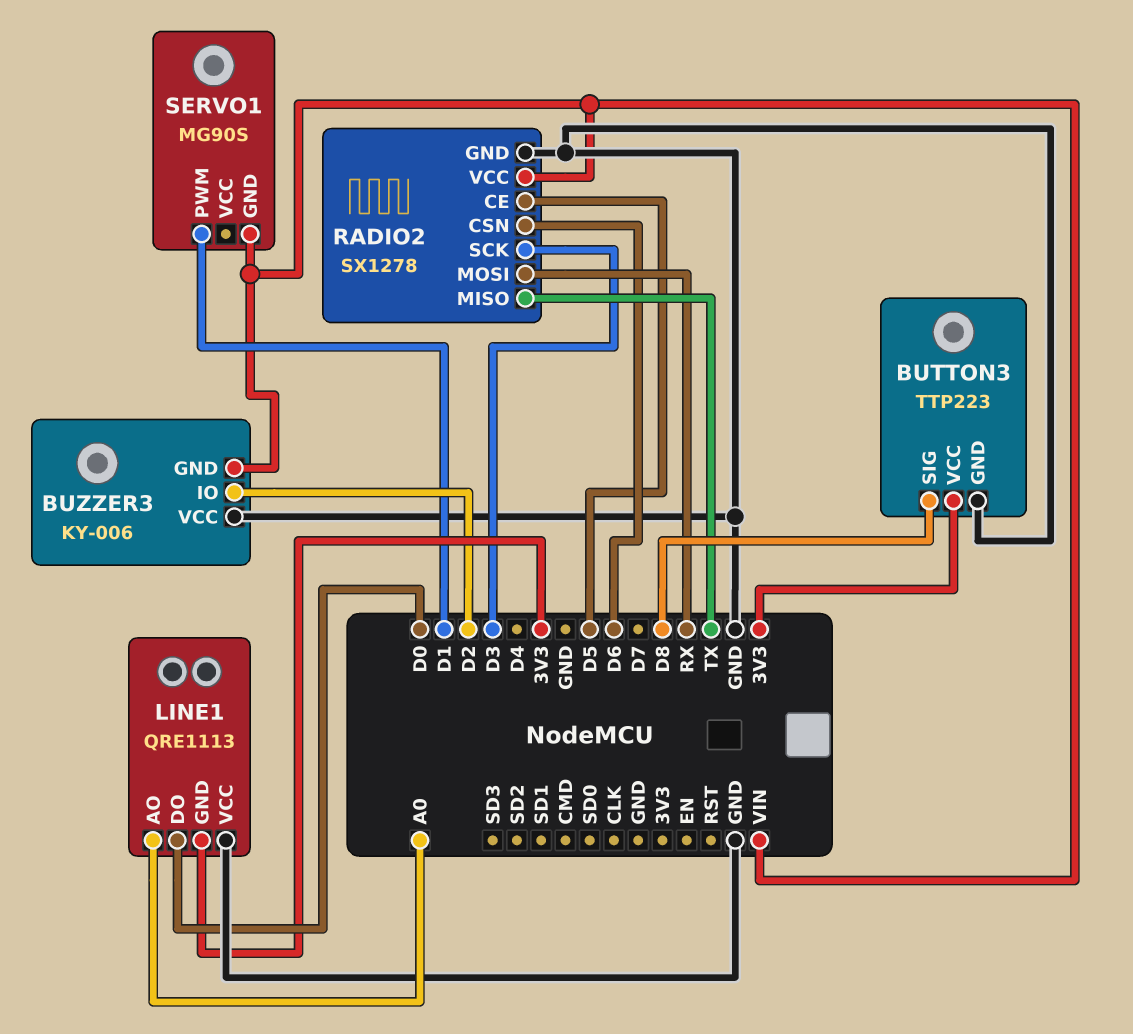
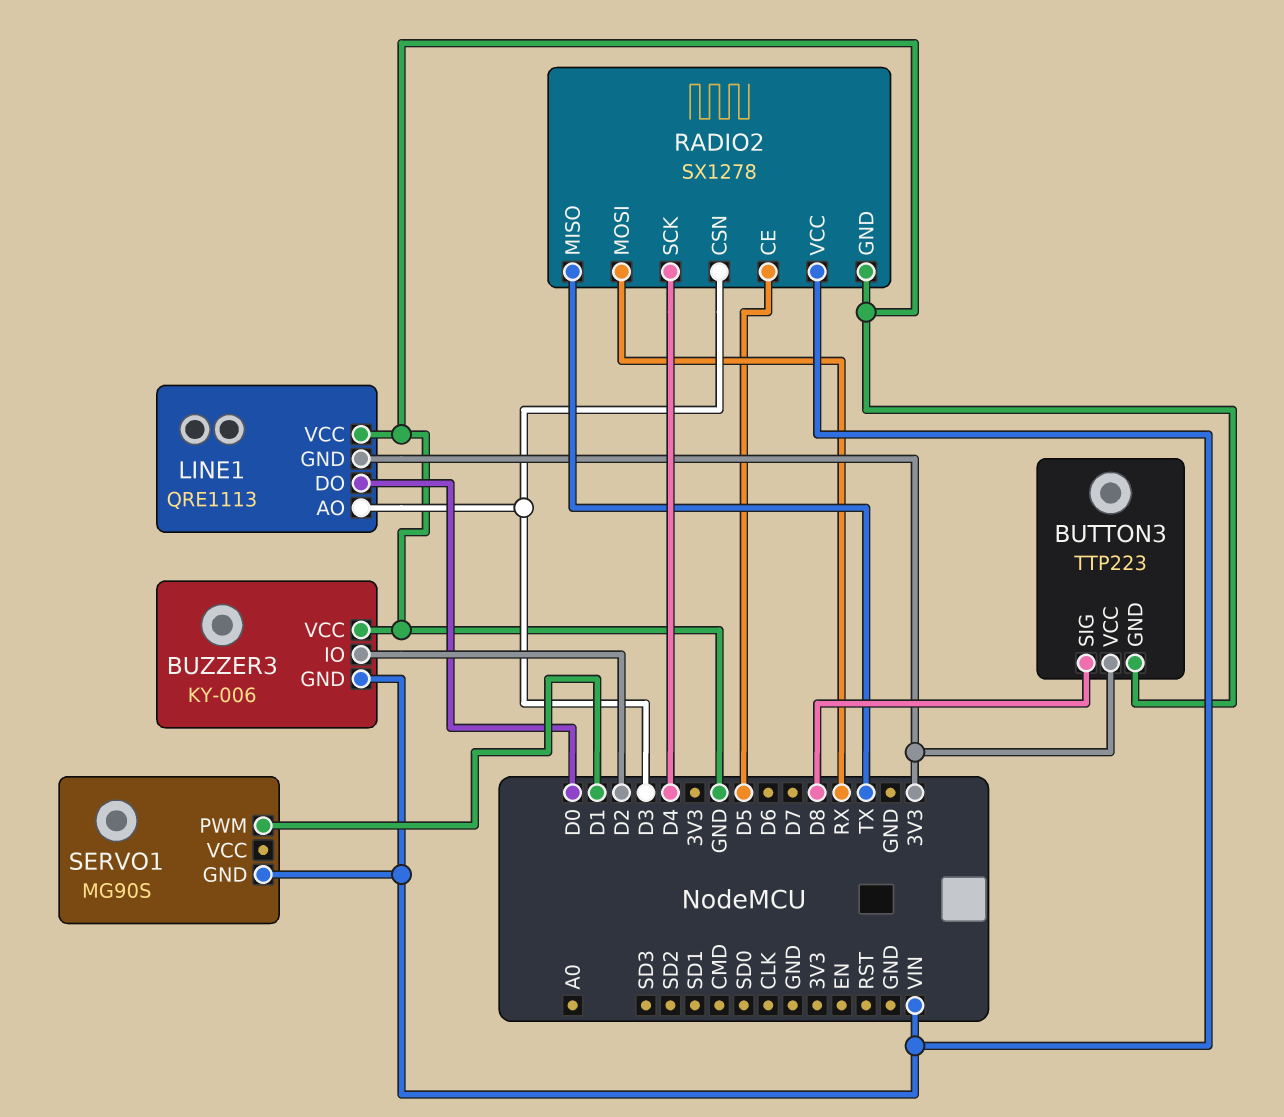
LINE1 pin AO: A0 -> D3
RADIO2 pin CSN: D6 -> D3
RADIO2 pin SCK: D3 -> D4

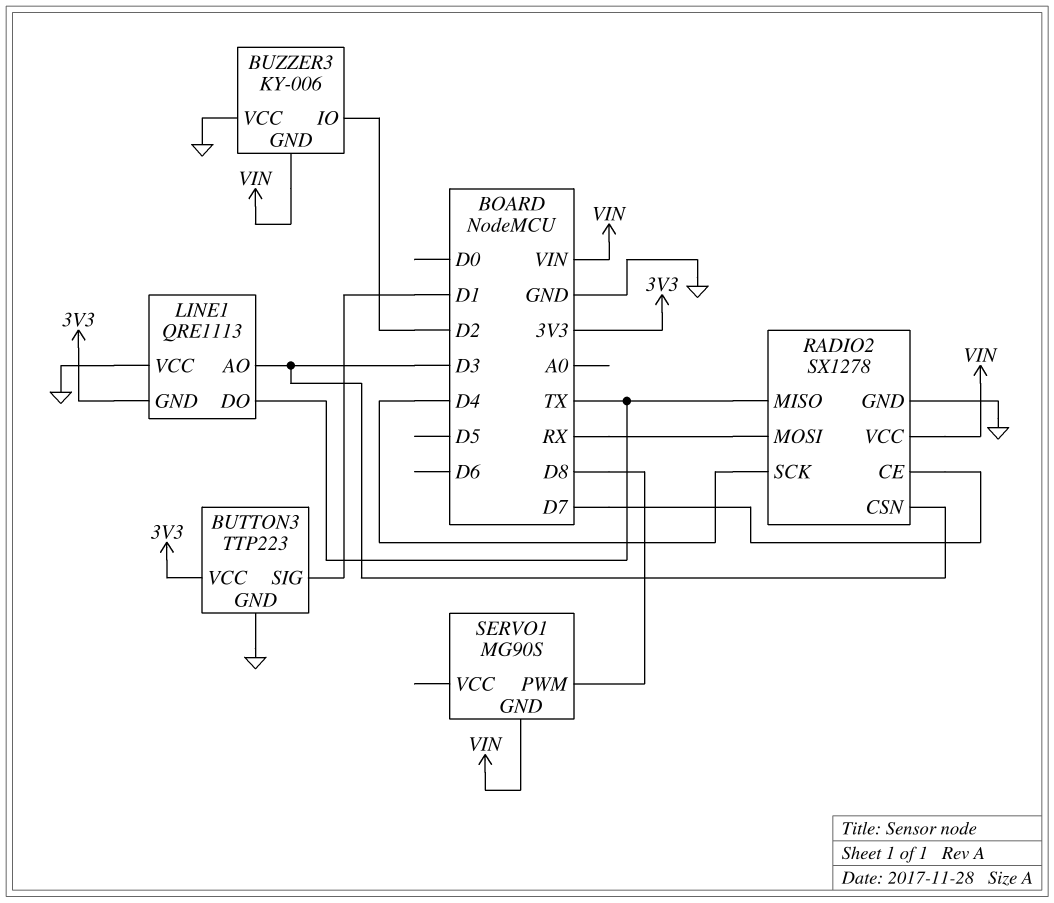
BUTTON3 pin SIG: D8 -> D1
LINE1 pin DO: D0 -> TX
RADIO2 pin CE: D5 -> D7
SERVO1 pin PWM: D1 -> D8

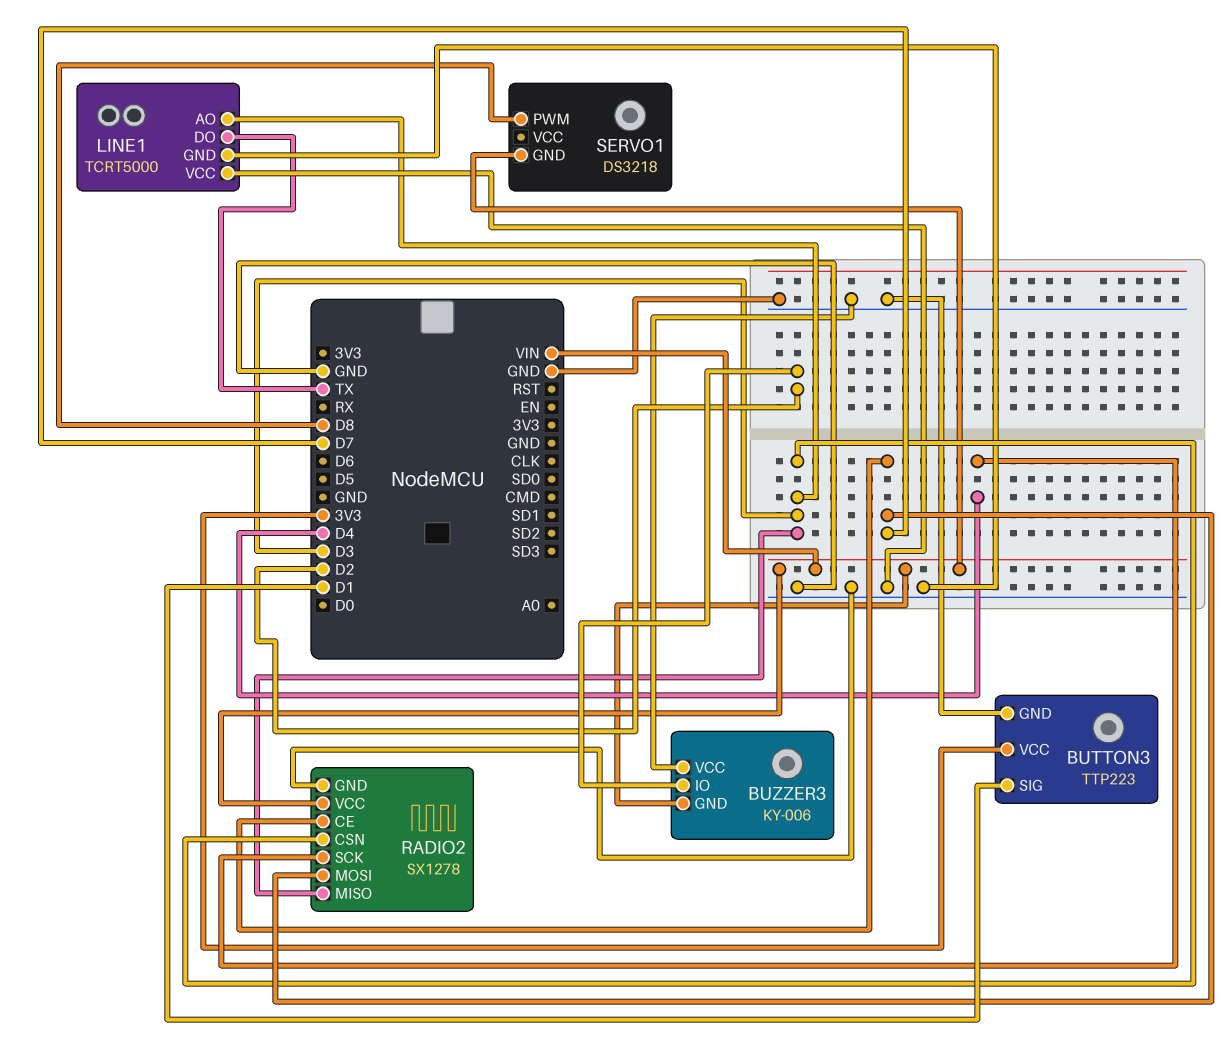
LINE1: QRE1113 -> TCRT5000
LINE1 pin GND: 3V3 -> GND
RADIO2 pin MISO: TX -> D3
RADIO2 pin MOSI: RX -> D7
SERVO1: MG90S -> DS3218

